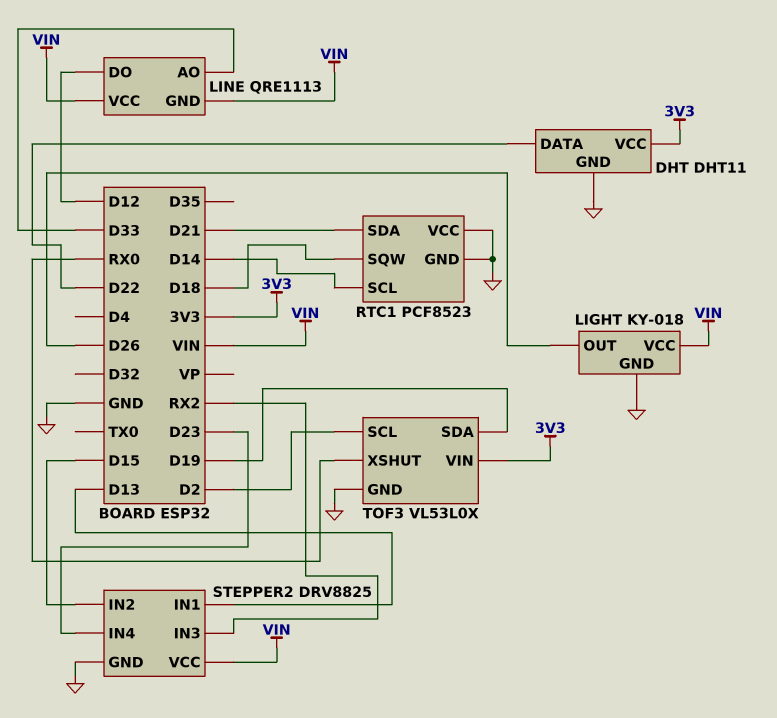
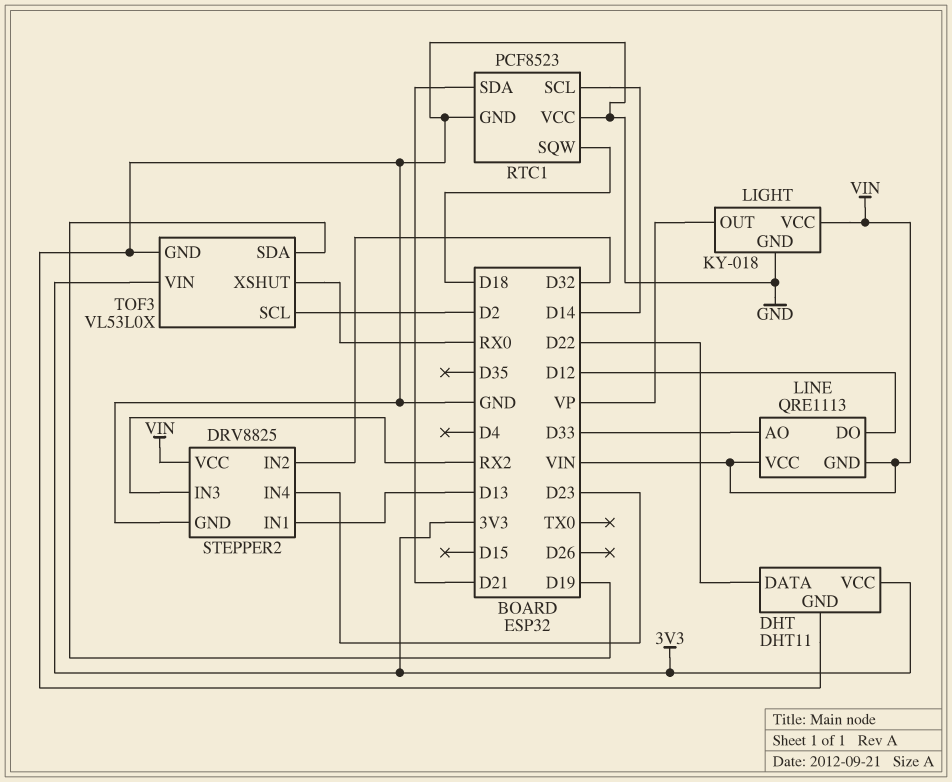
LIGHT pin OUT: D26 -> VP
STEPPER2 pin IN2: D15 -> D32

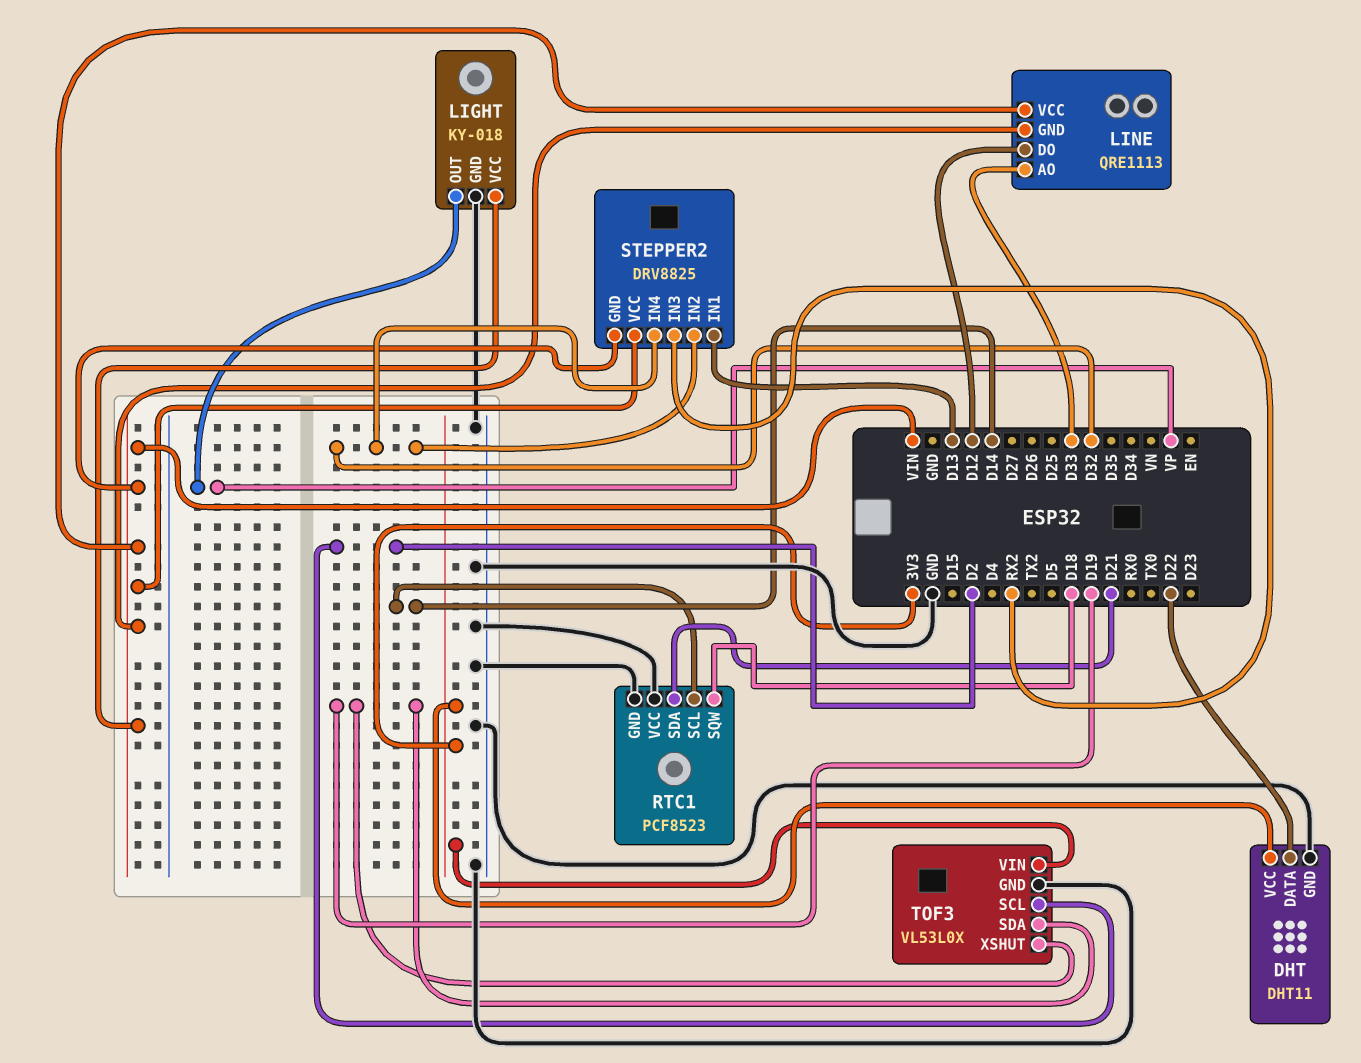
STEPPER2 pin GND: GND -> VIN
STEPPER2 pin IN4: D23 -> D32
TOF3 pin XSHUT: RX0 -> D19

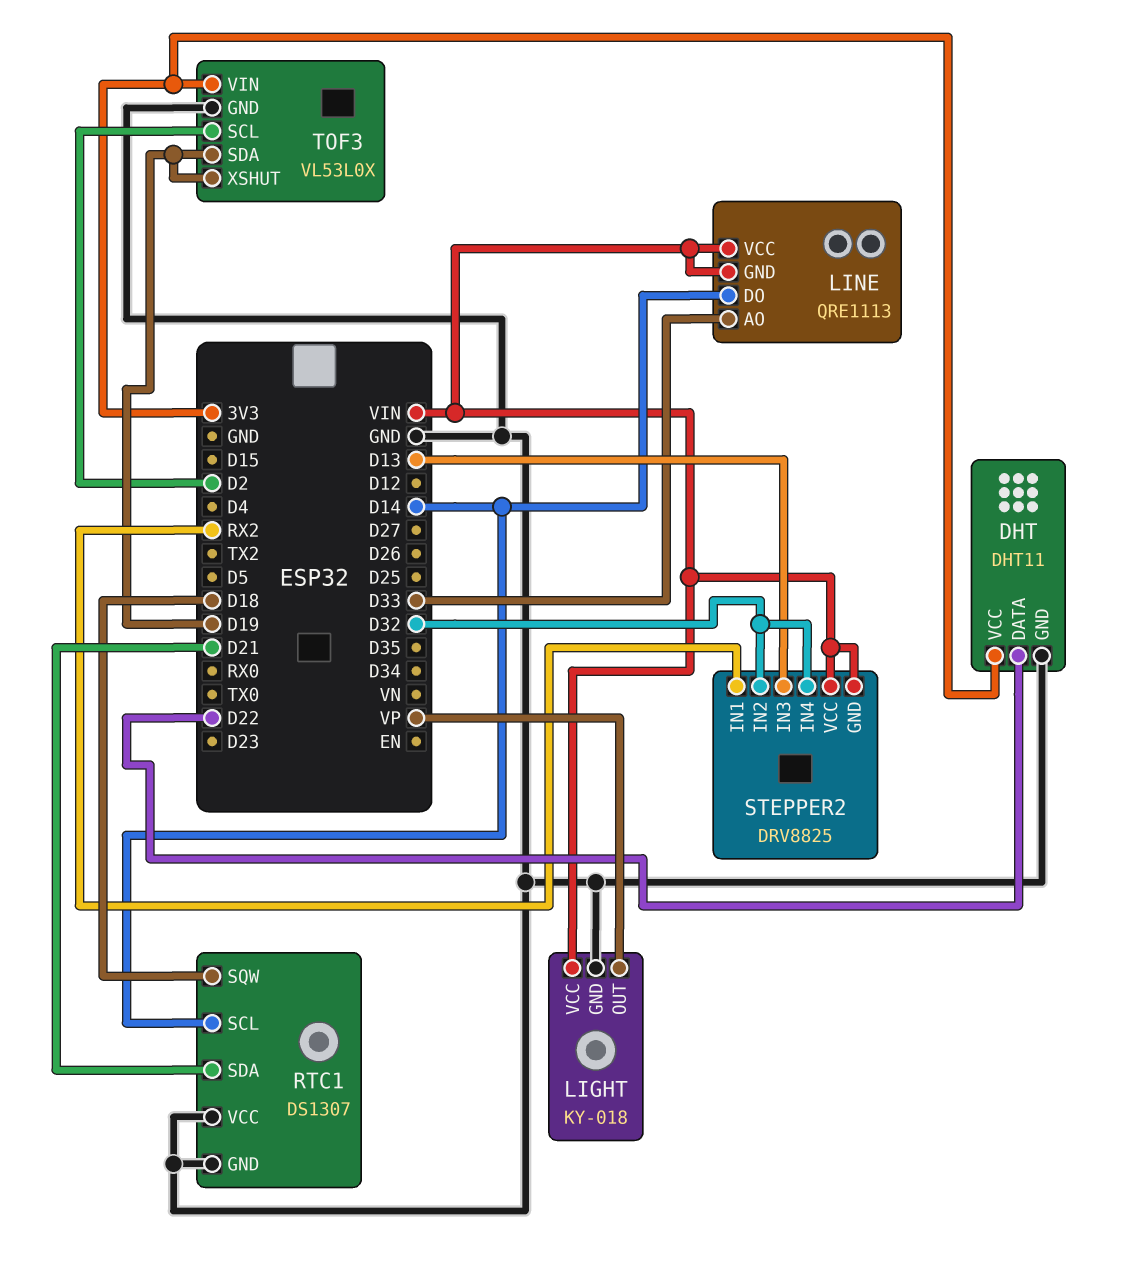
LINE pin DO: D12 -> D14
RTC1: PCF8523 -> DS1307
STEPPER2 pin IN1: D13 -> RX2
STEPPER2 pin IN3: RX2 -> D13

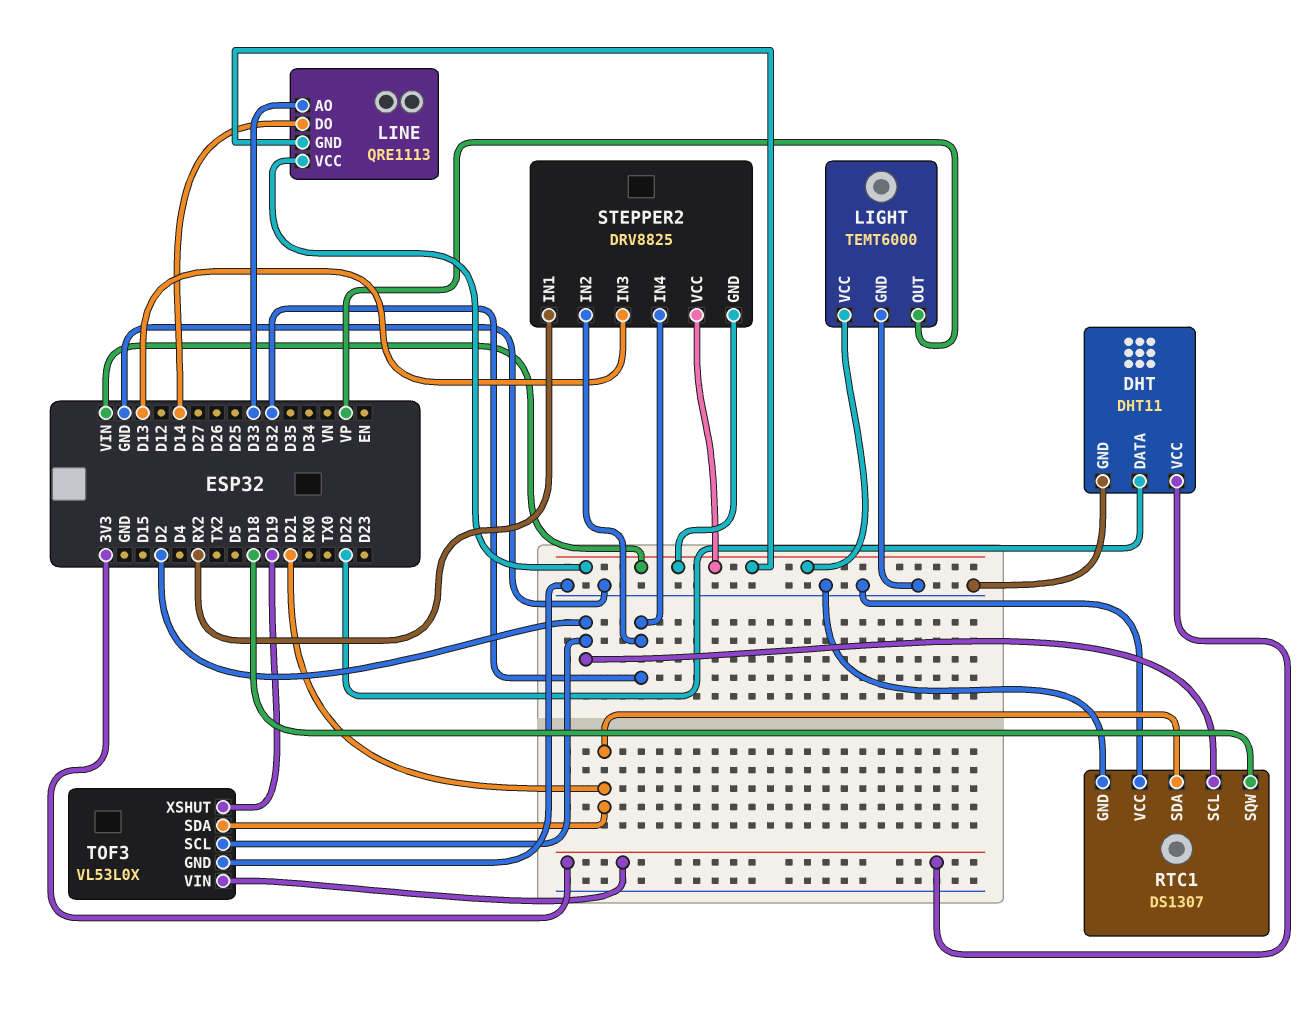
LIGHT: KY-018 -> TEMT6000
RTC1 pin SCL: D14 -> D2
TOF3 pin SDA: D19 -> D21

